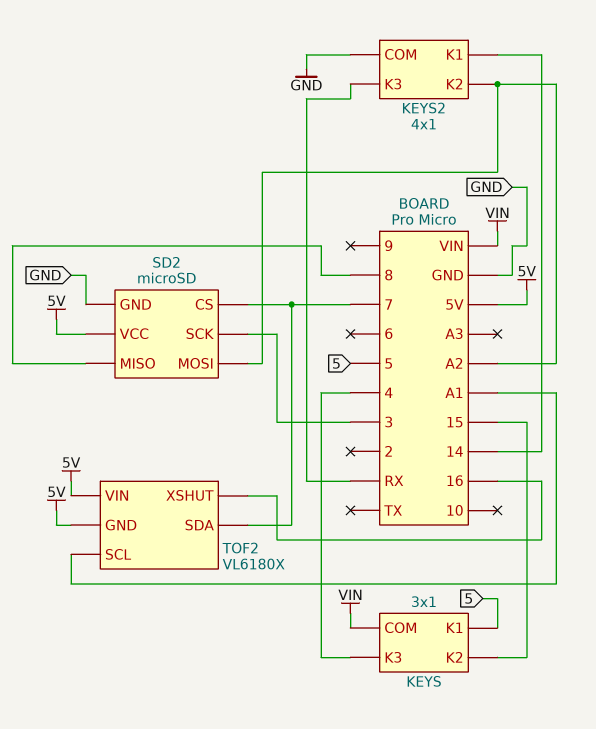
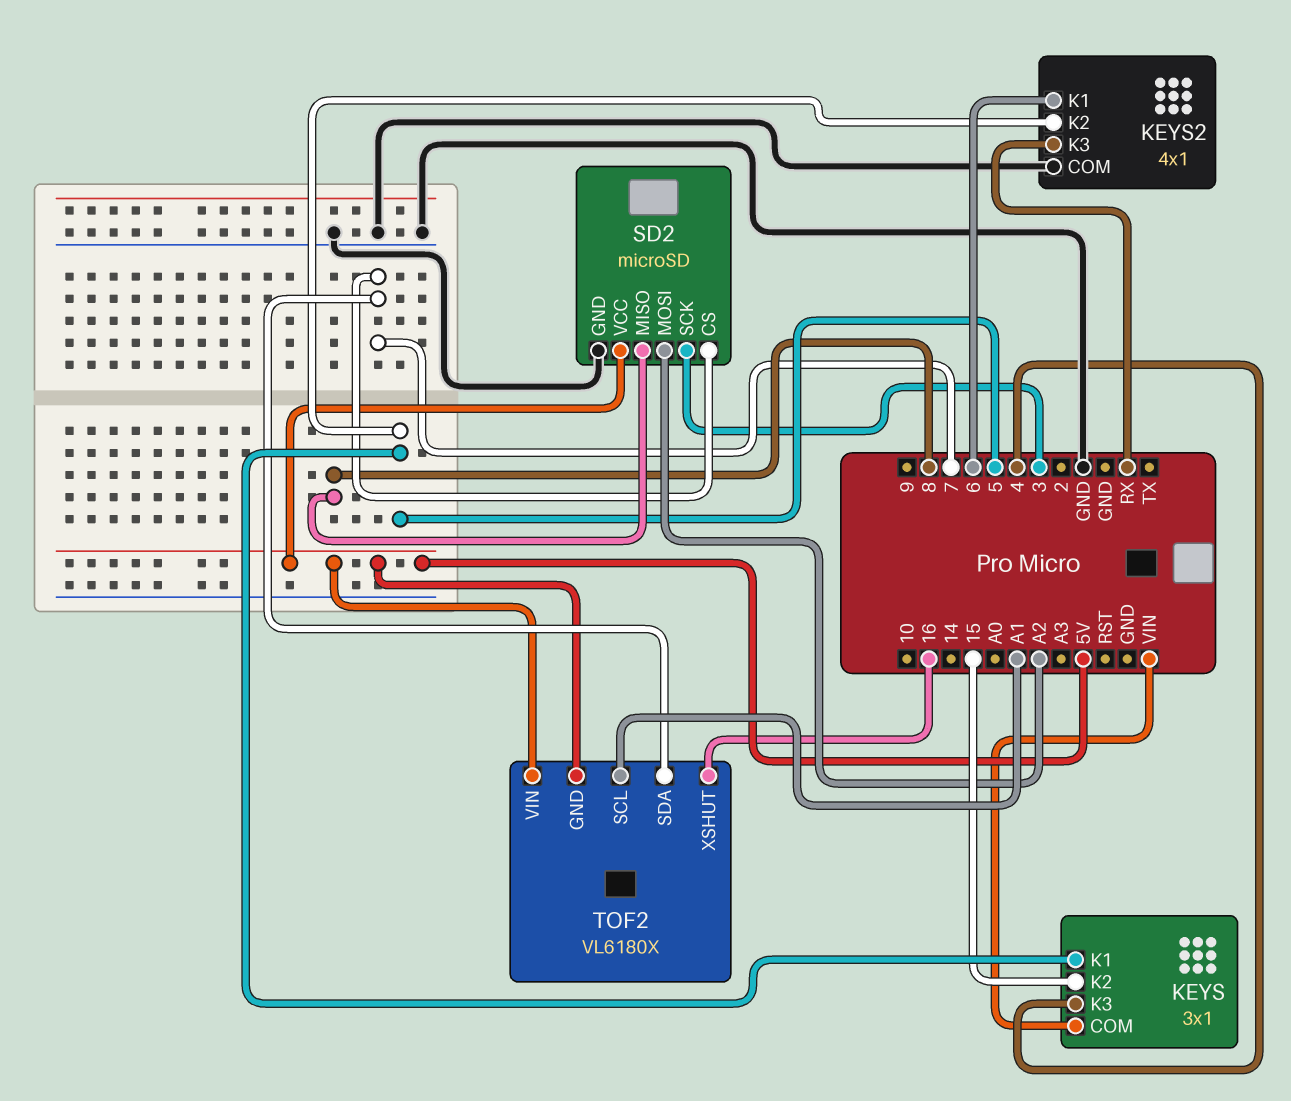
KEYS2 pin K1: 14 -> 6
KEYS2 pin K2: A2 -> 5

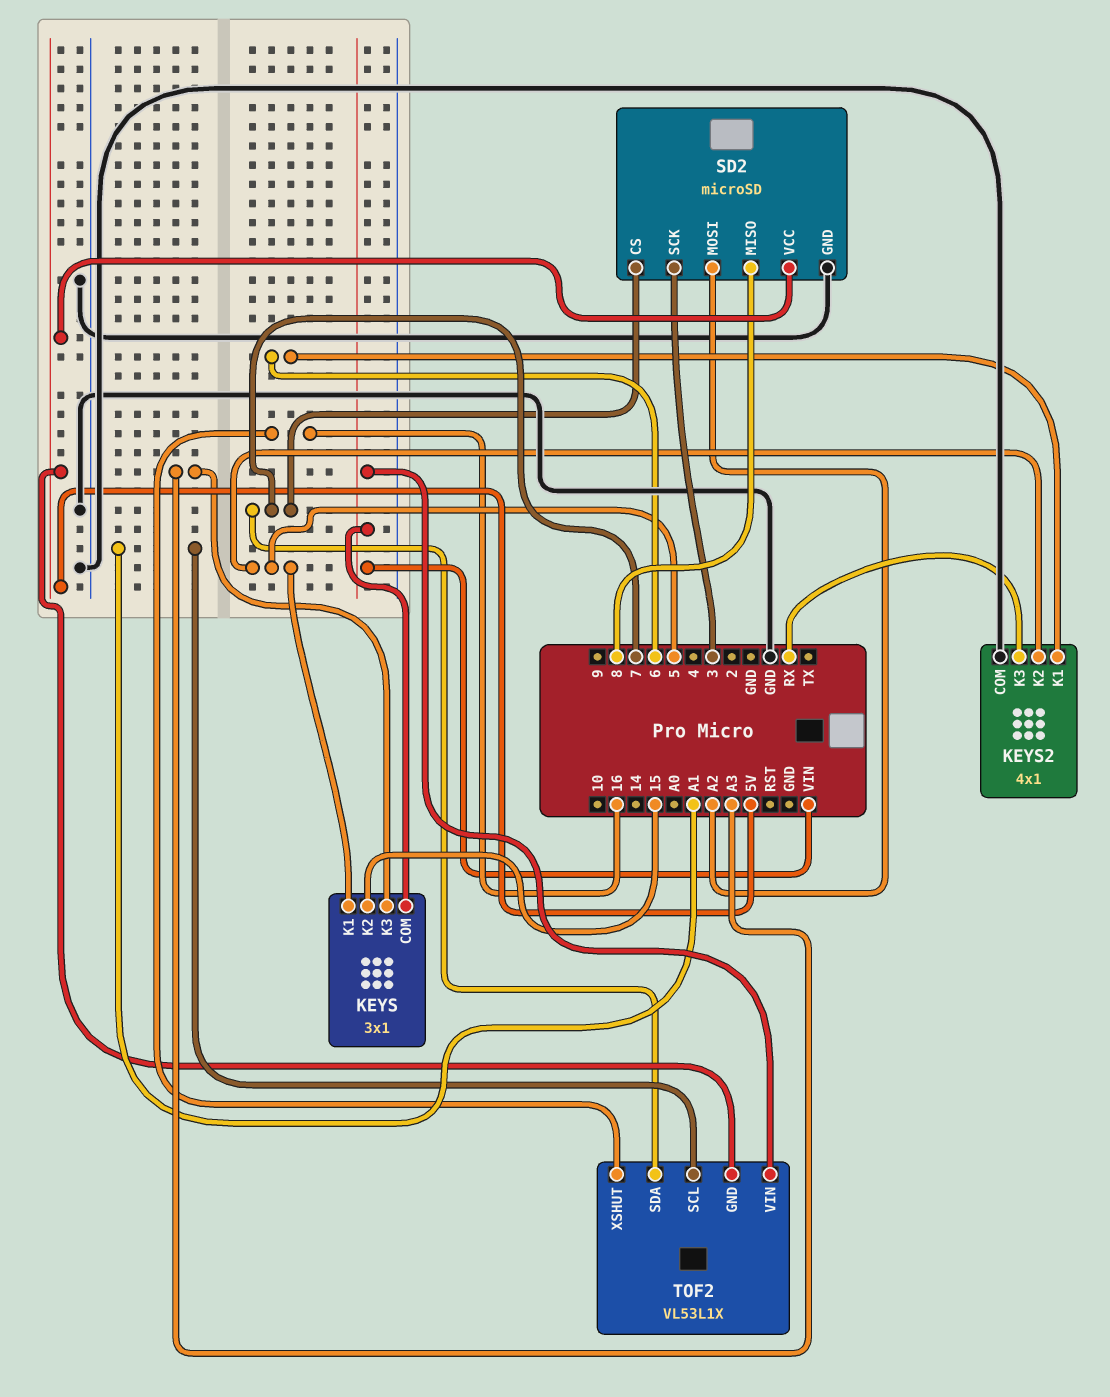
KEYS pin K3: 4 -> A3
TOF2: VL6180X -> VL53L1X
TOF2 pin VIN: 5V -> VIN

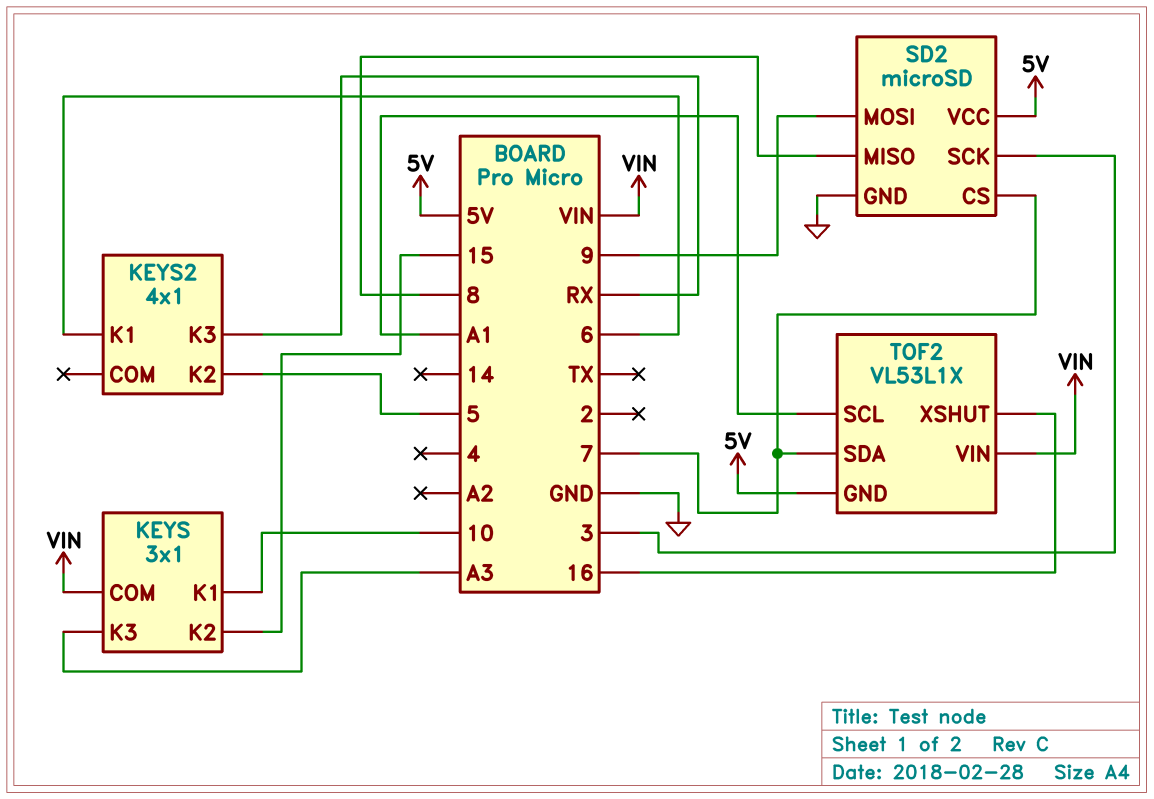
KEYS pin K1: 5 -> 10
KEYS2 pin COM: GND -> none
SD2 pin MOSI: A2 -> 9

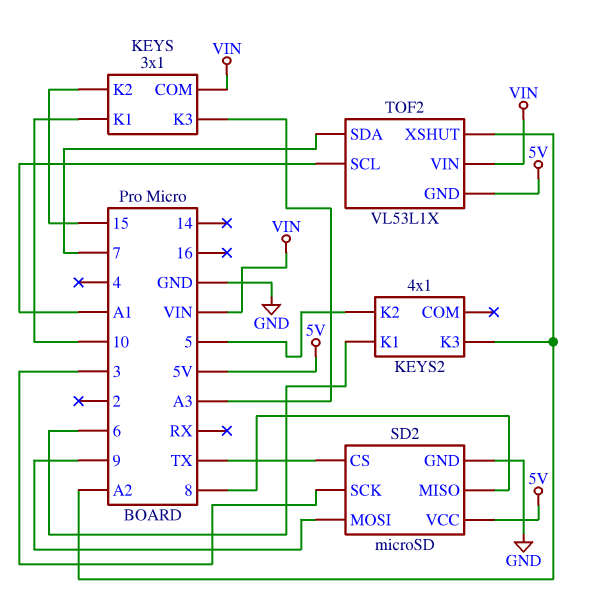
KEYS2 pin K3: RX -> A2
SD2 pin CS: 7 -> TX
TOF2 pin XSHUT: 16 -> A2

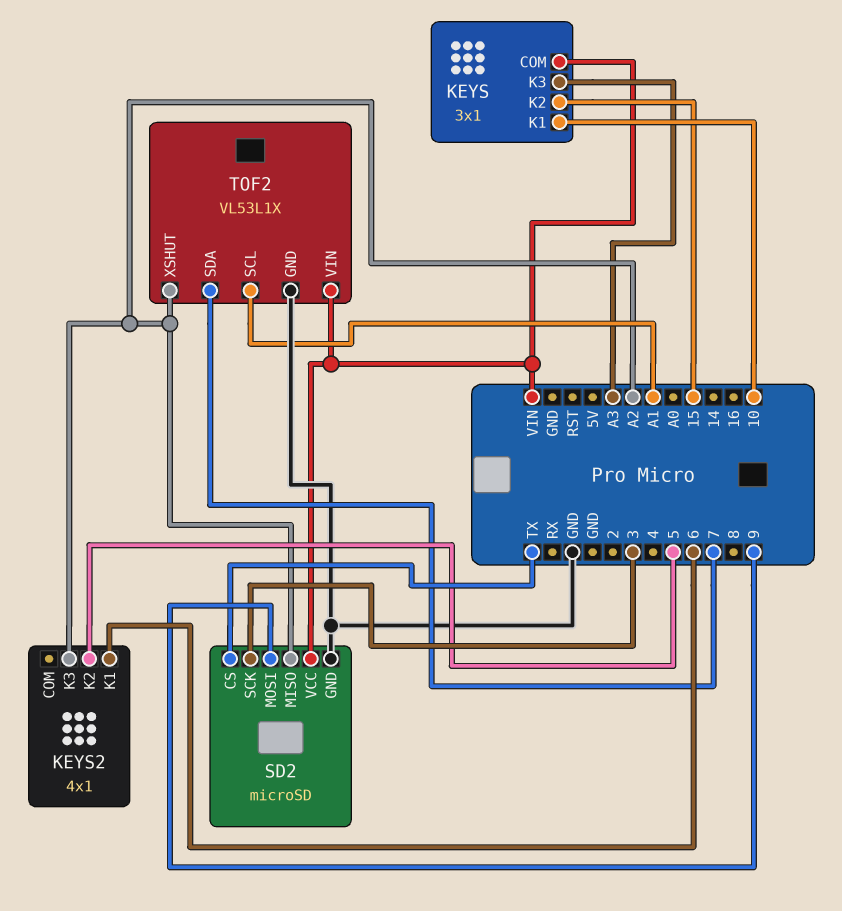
SD2 pin MISO: 8 -> A2
SD2 pin VCC: 5V -> VIN
TOF2 pin GND: 5V -> GND

